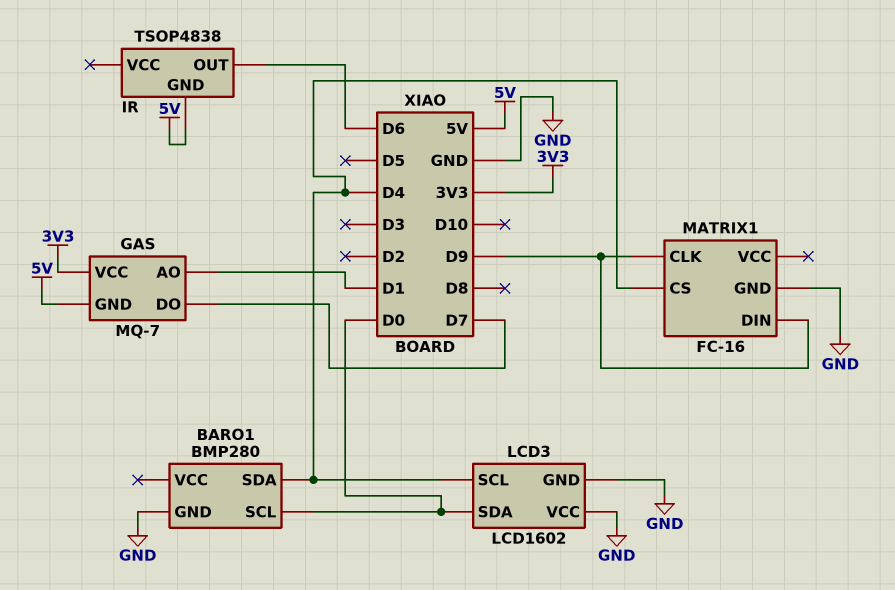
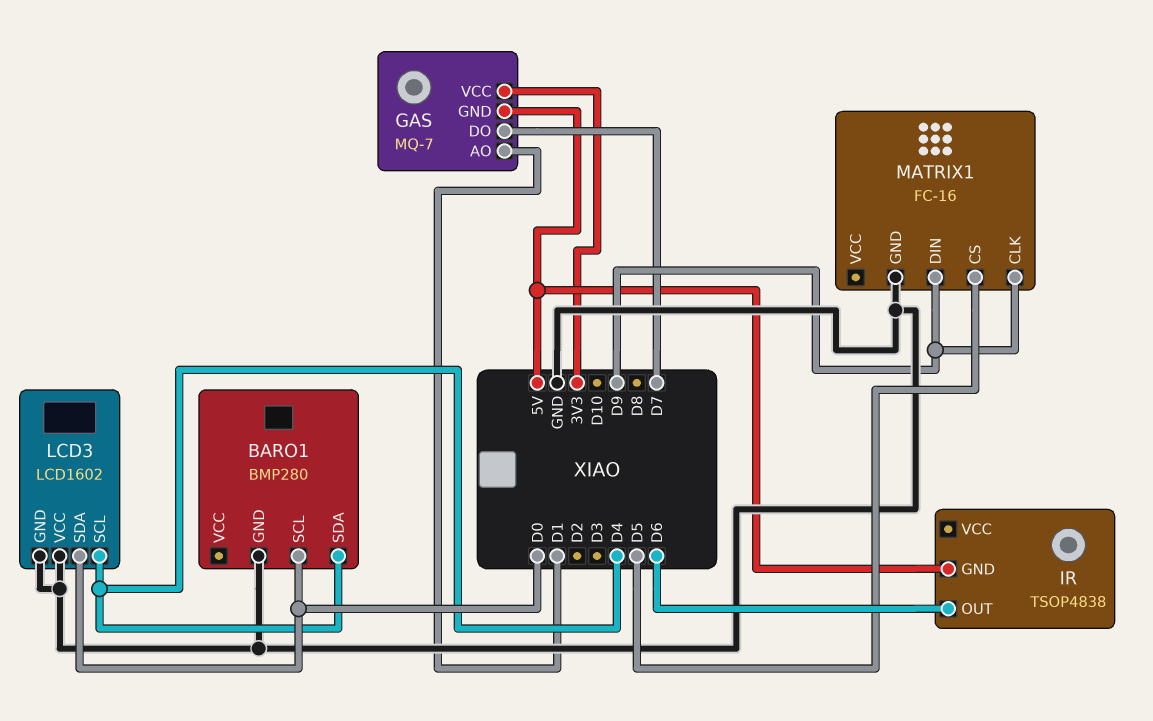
MATRIX1 pin CS: D4 -> D5

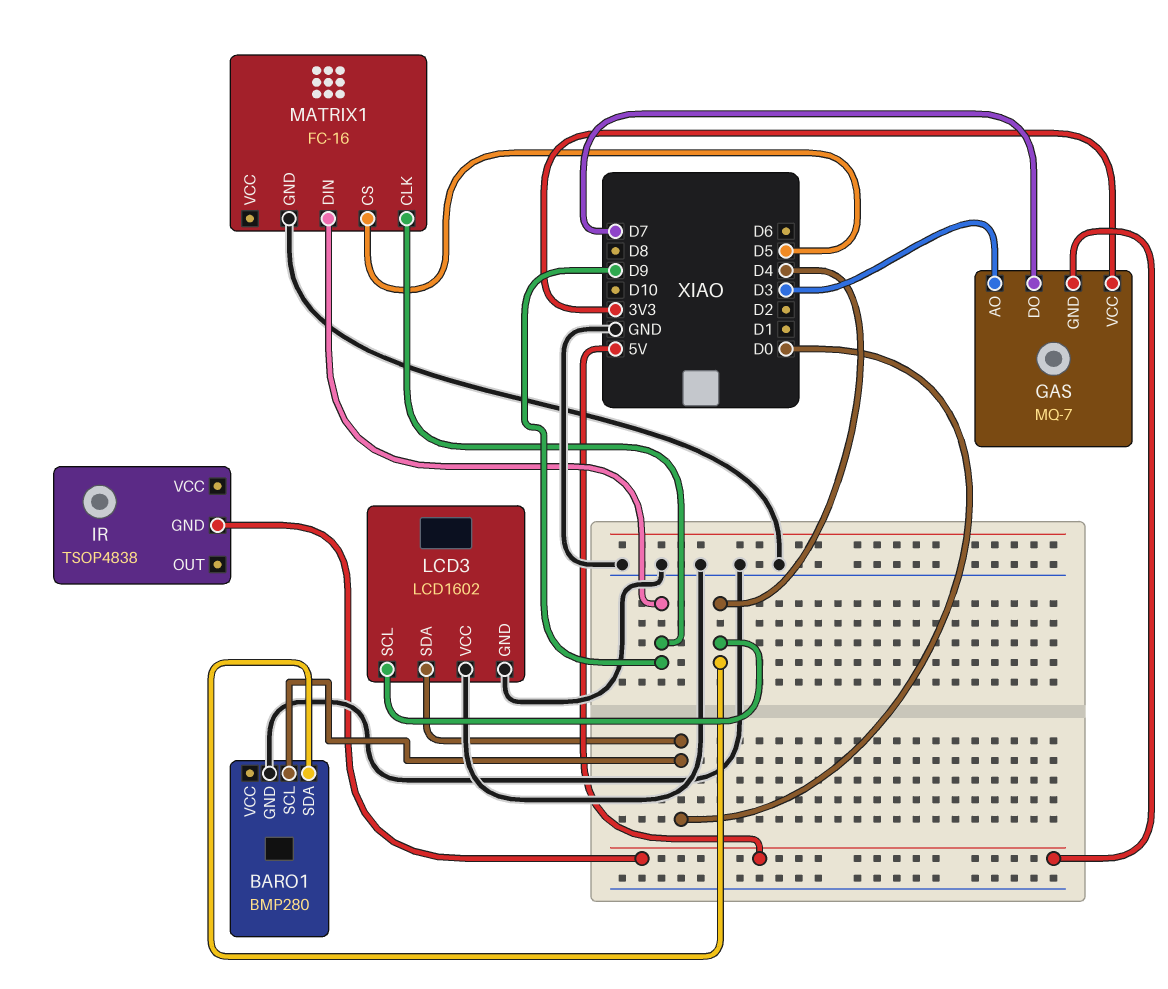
GAS pin AO: D1 -> D3
IR pin OUT: D6 -> none

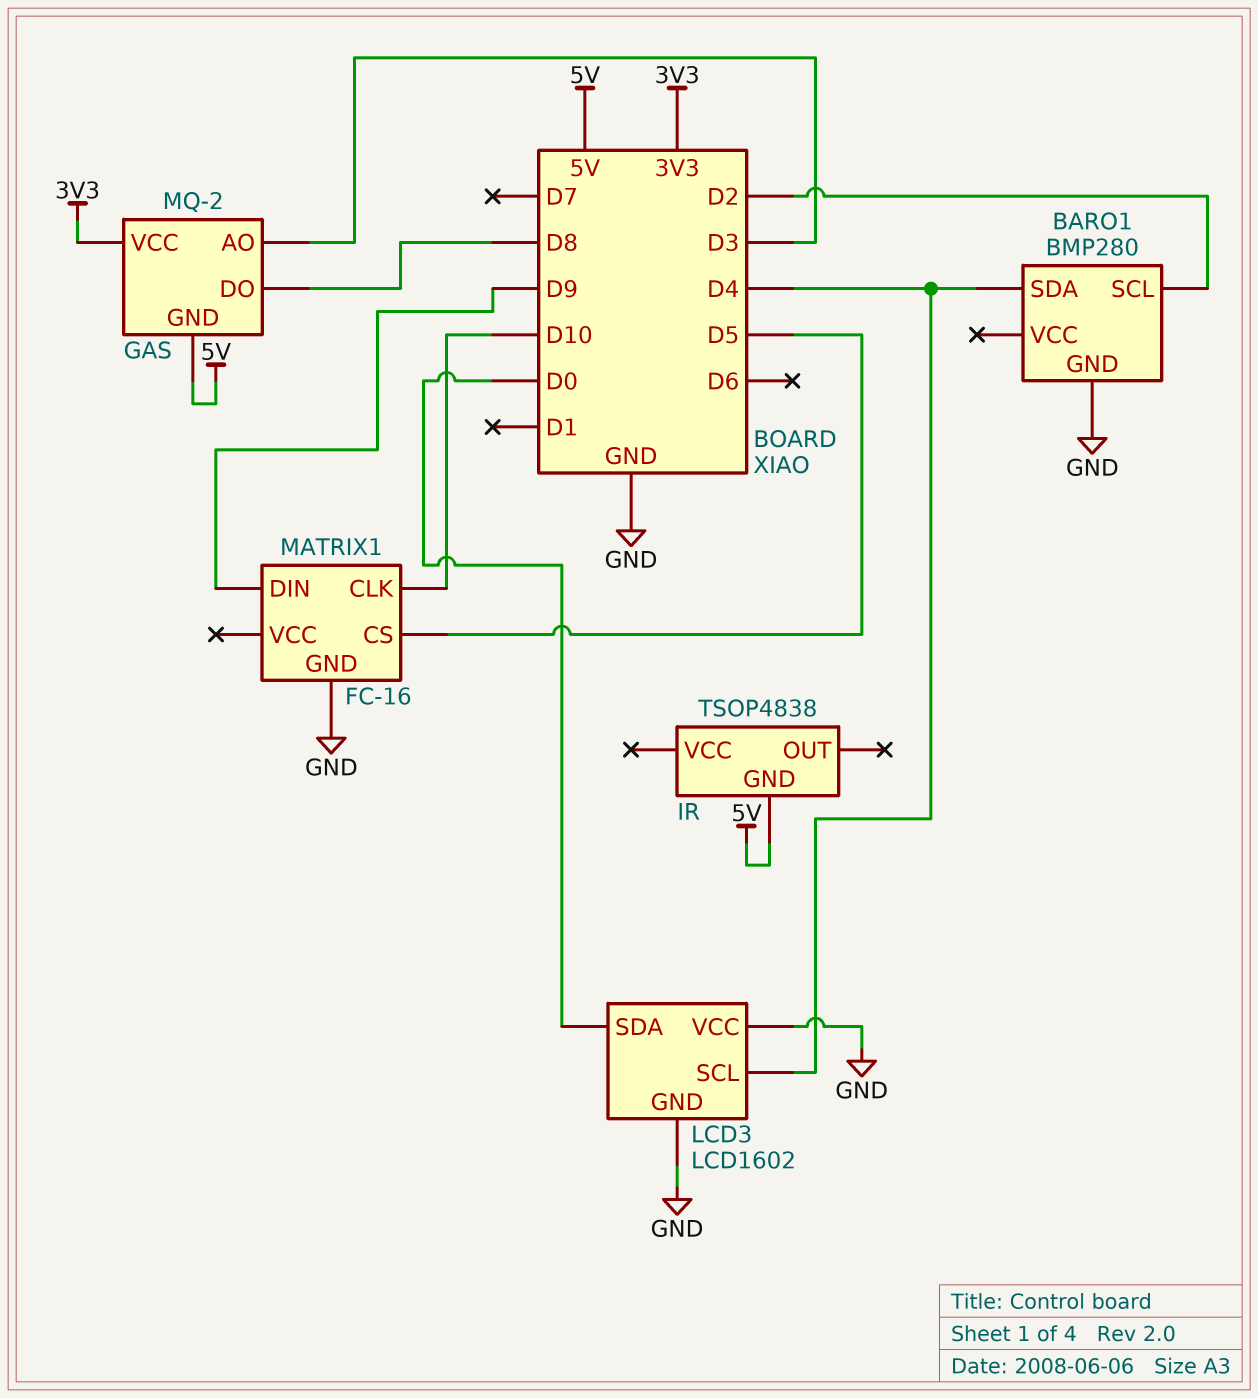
BARO1 pin SCL: D0 -> D2
GAS: MQ-7 -> MQ-2
GAS pin DO: D7 -> D8
MATRIX1 pin CLK: D9 -> D10

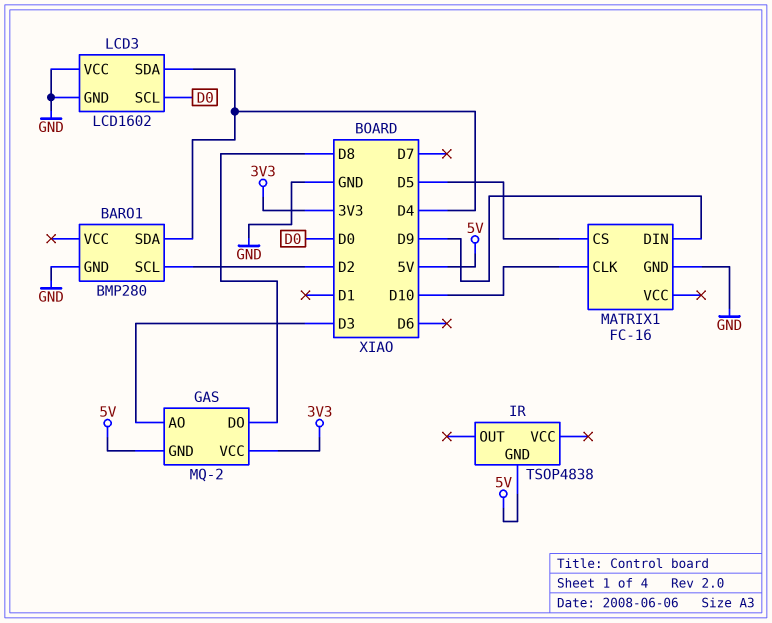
LCD3 pin SCL: D4 -> D0
LCD3 pin SDA: D0 -> D4

